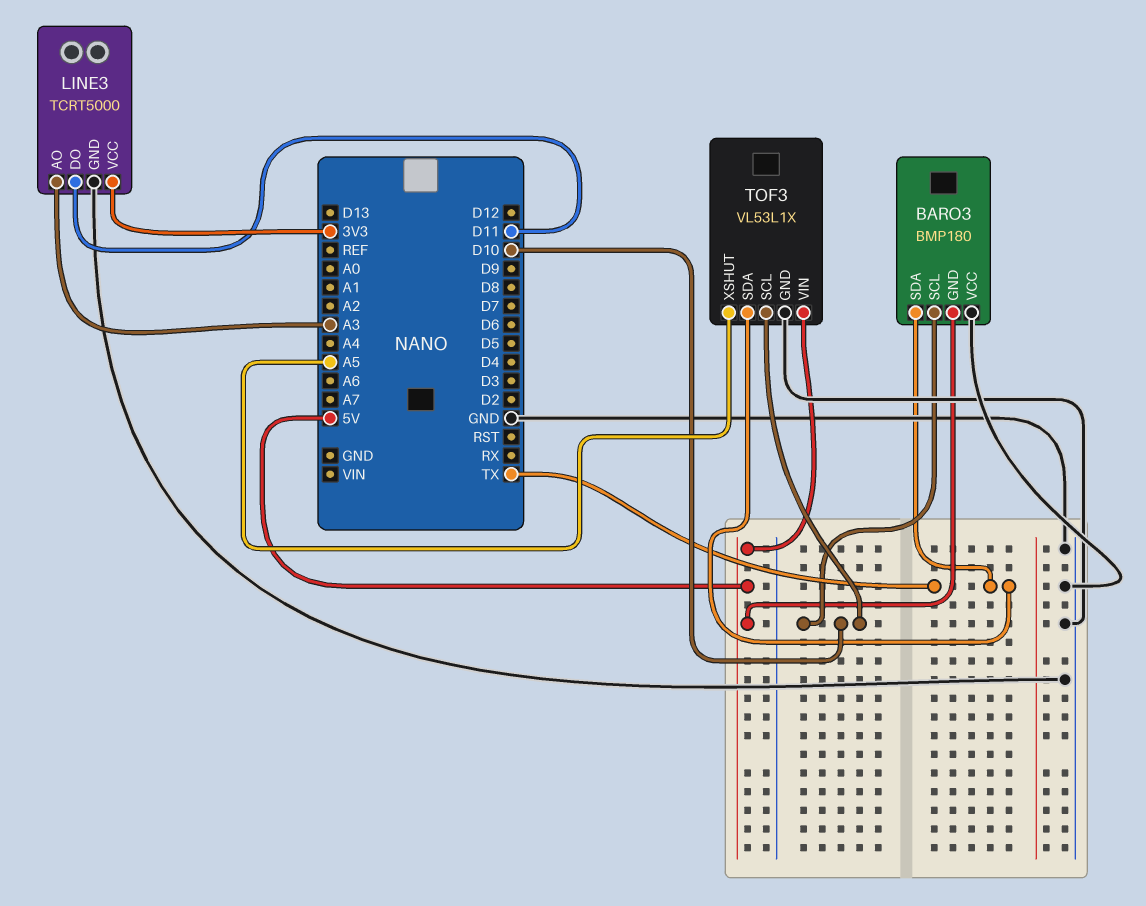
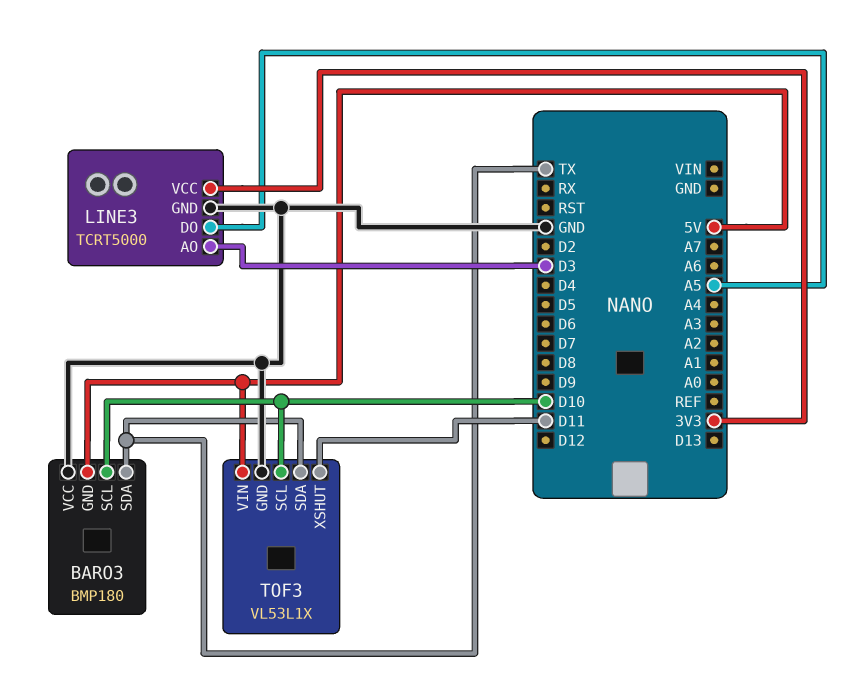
LINE3 pin AO: A3 -> D3
LINE3 pin DO: D11 -> A5
TOF3 pin XSHUT: A5 -> D11

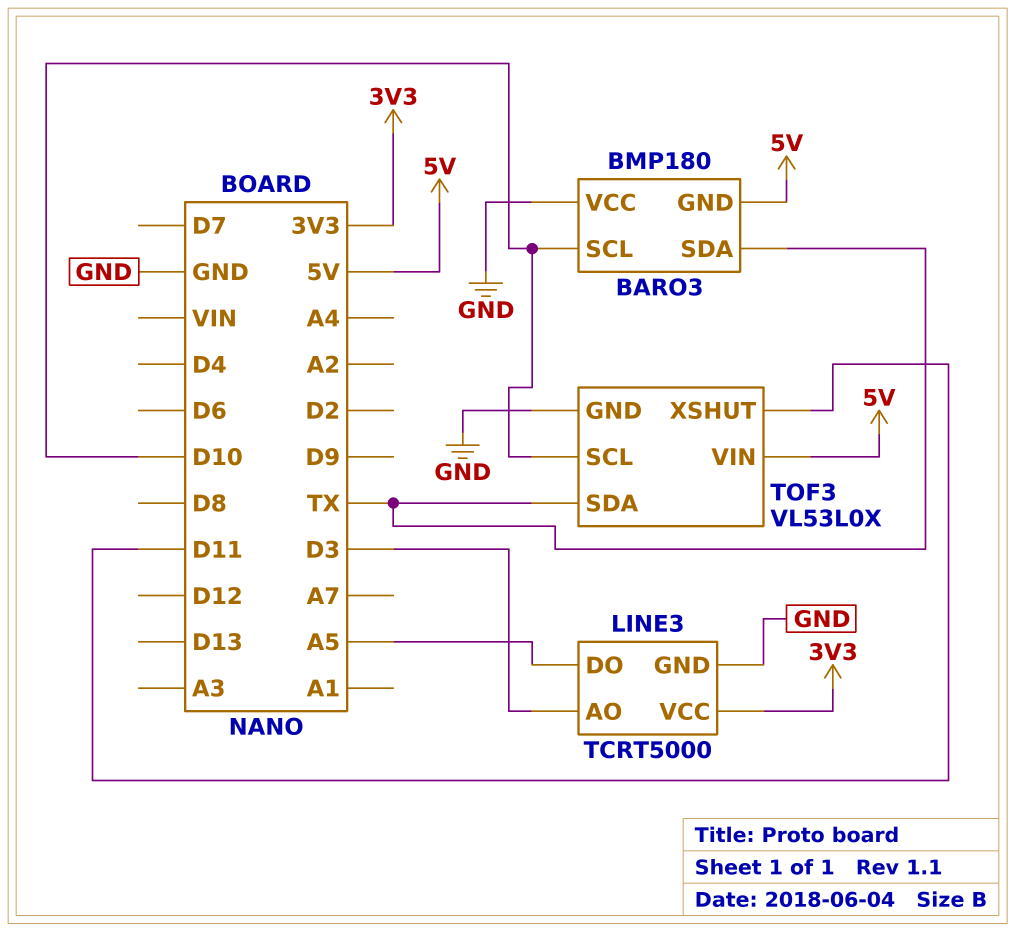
TOF3: VL53L1X -> VL53L0X

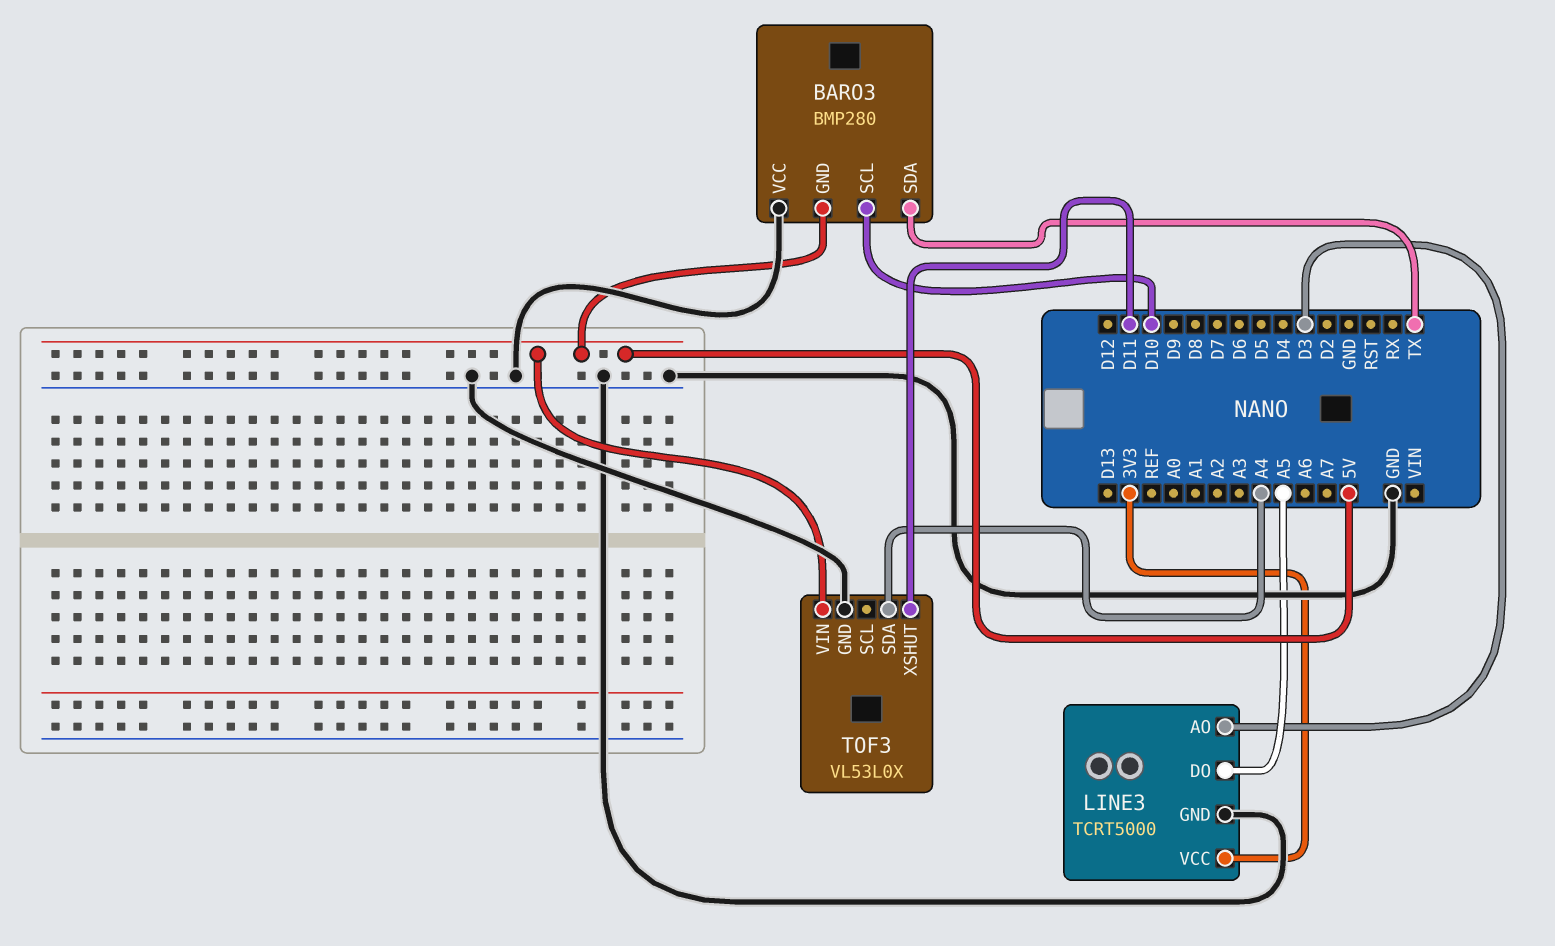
BARO3: BMP180 -> BMP280
TOF3 pin SCL: D10 -> none
TOF3 pin SDA: TX -> A4

